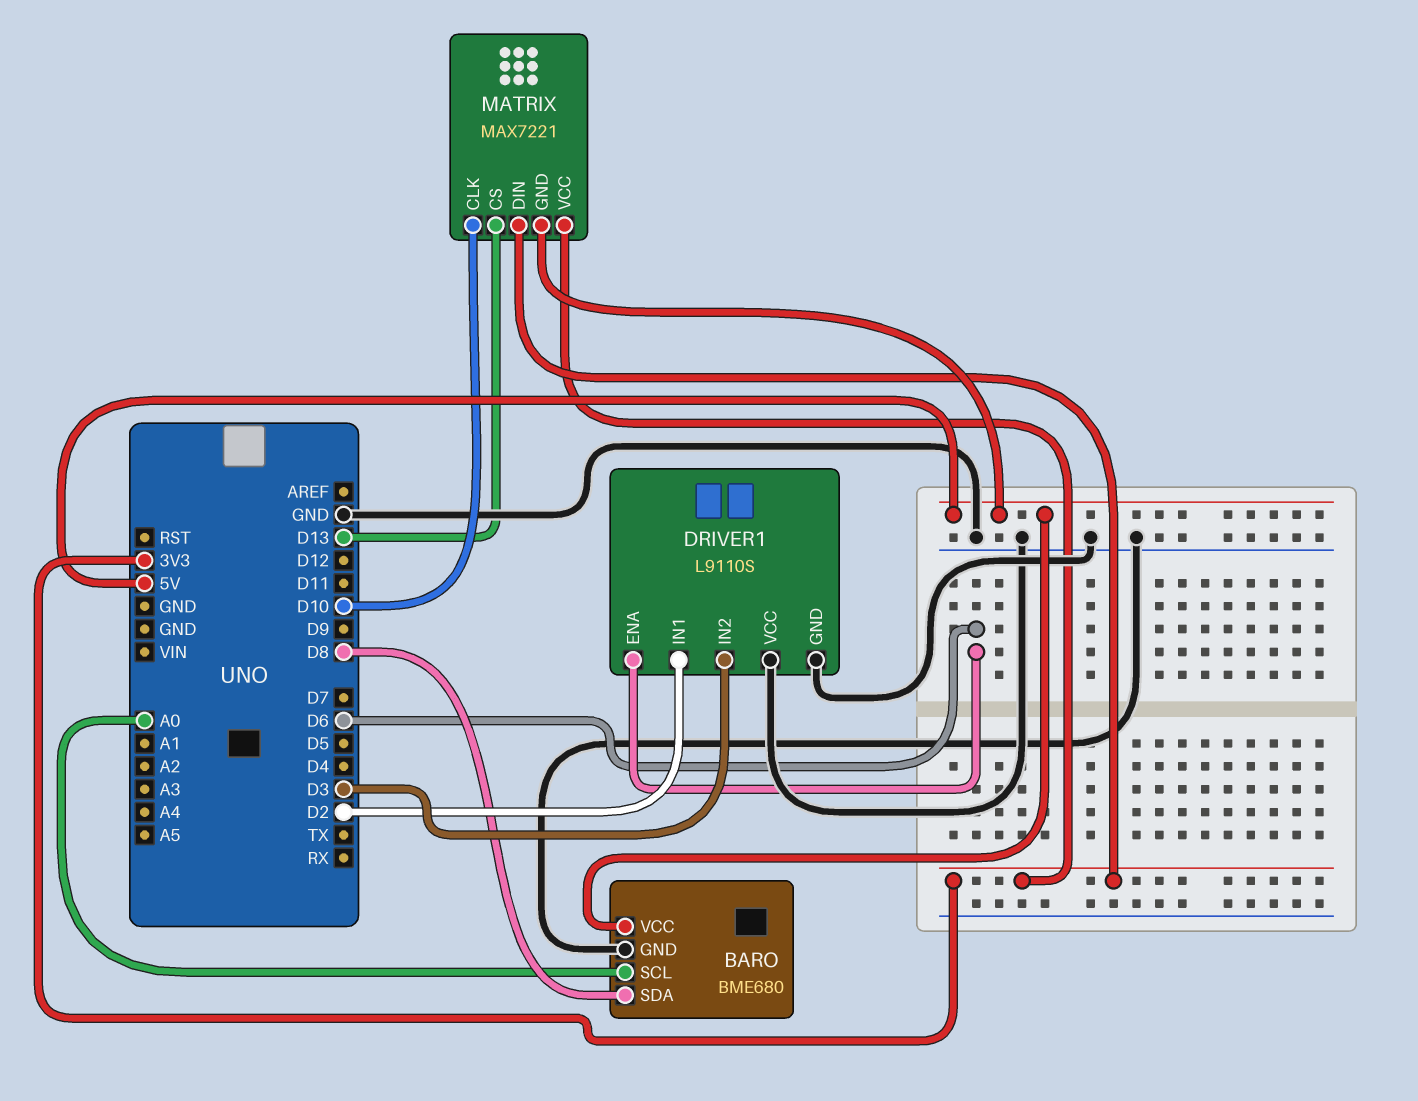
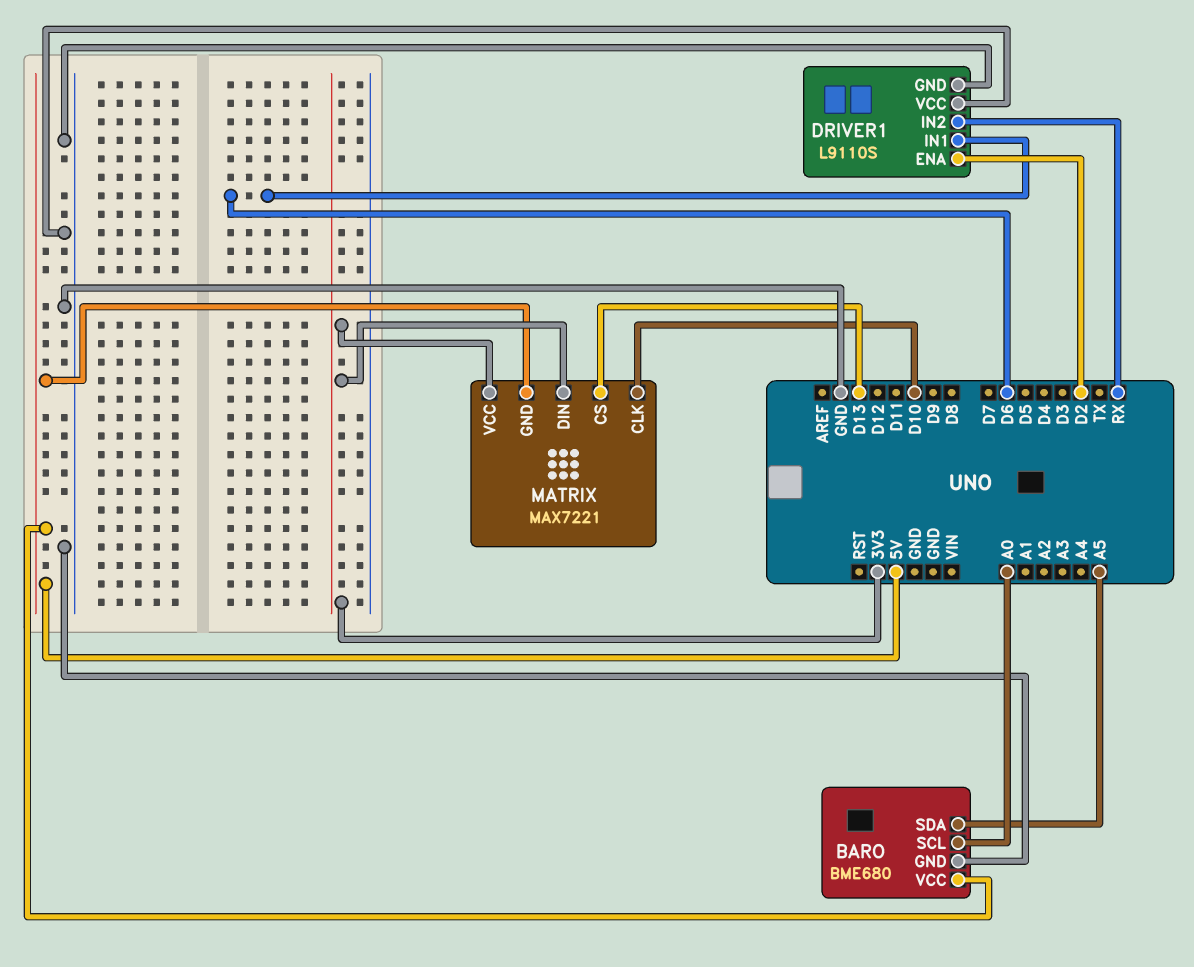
BARO pin SDA: D8 -> A5
DRIVER1 pin ENA: D6 -> D2
DRIVER1 pin IN1: D2 -> D6
DRIVER1 pin IN2: D3 -> RX

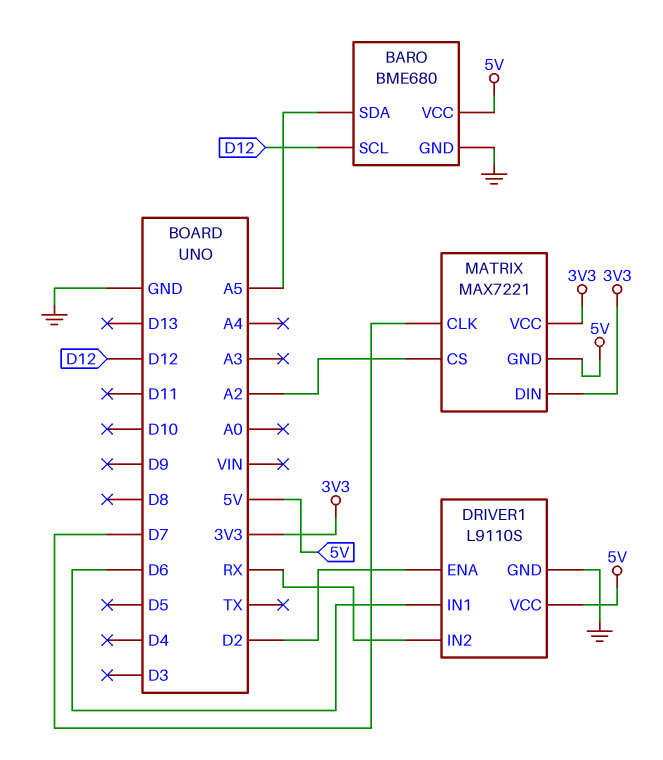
BARO pin SCL: A0 -> D12
DRIVER1 pin VCC: GND -> 5V
MATRIX pin CLK: D10 -> D7
MATRIX pin CS: D13 -> A2

